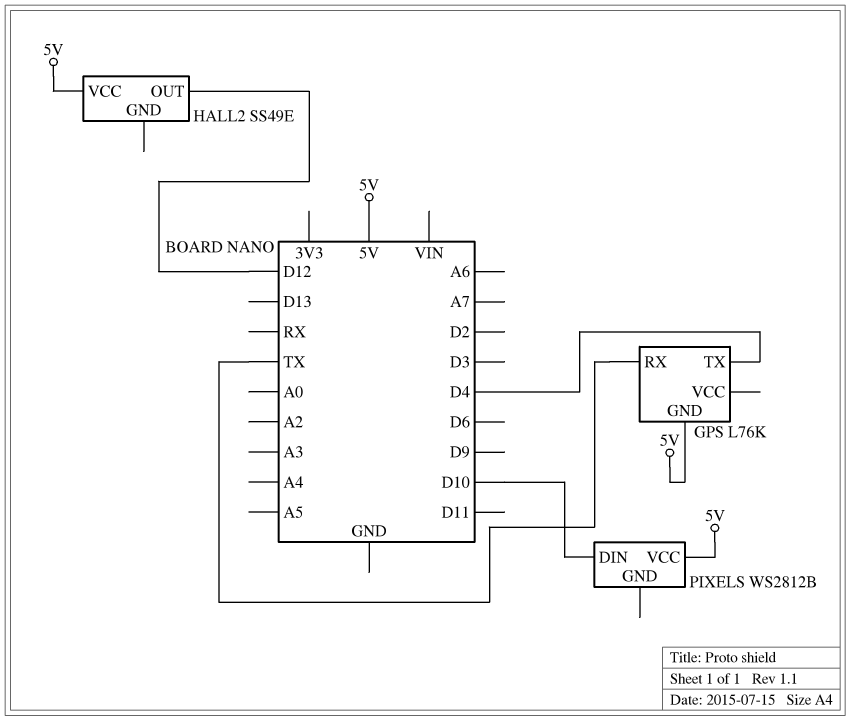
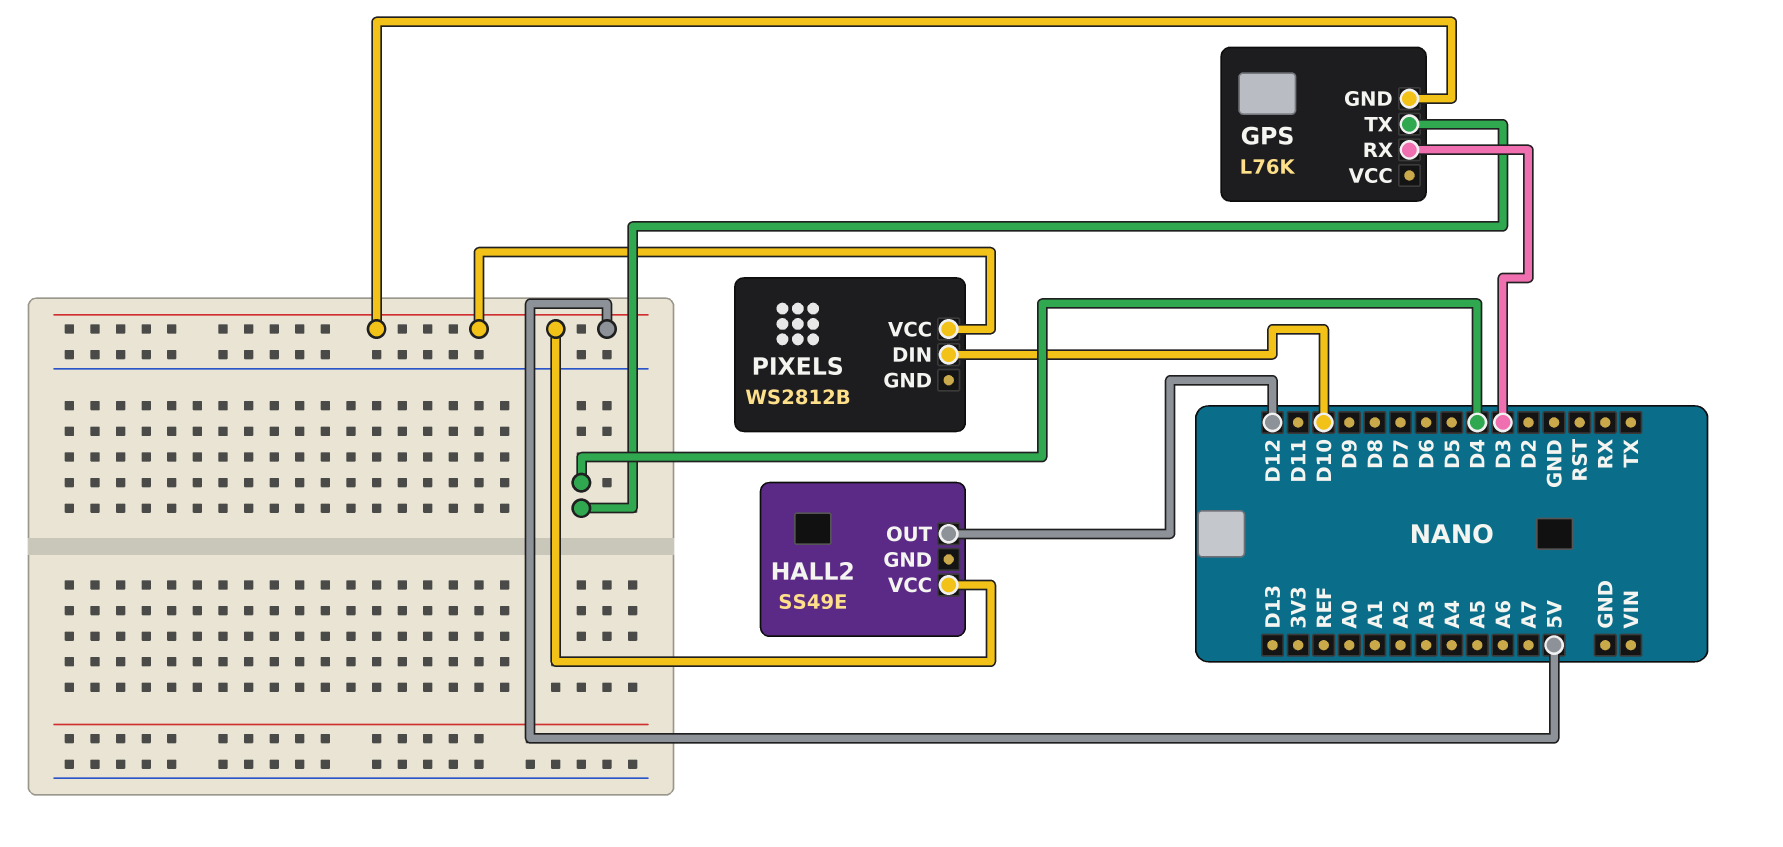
GPS pin RX: TX -> D3

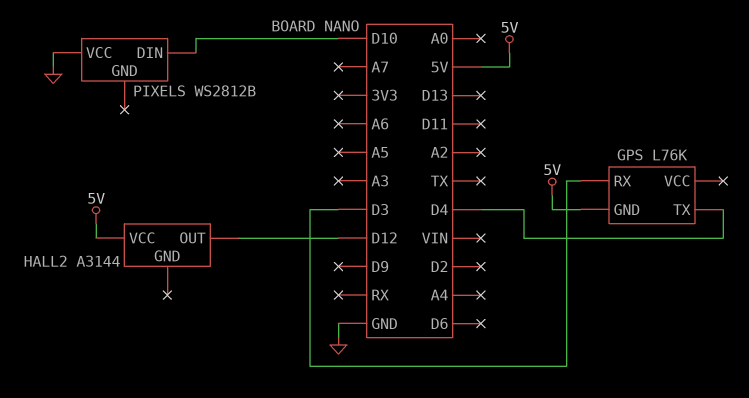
HALL2: SS49E -> A3144
PIXELS pin VCC: 5V -> GND

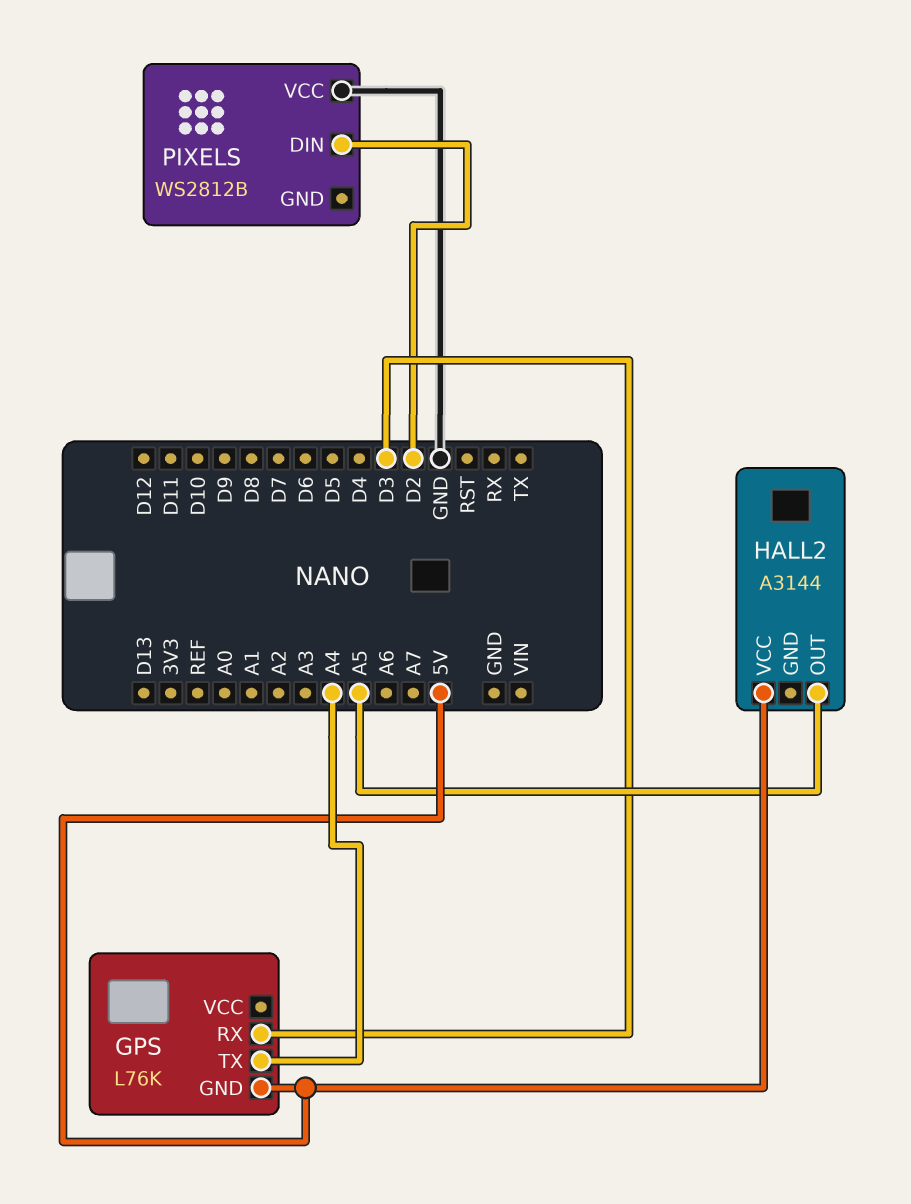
GPS pin TX: D4 -> A4
HALL2 pin OUT: D12 -> A5
PIXELS pin DIN: D10 -> D2

